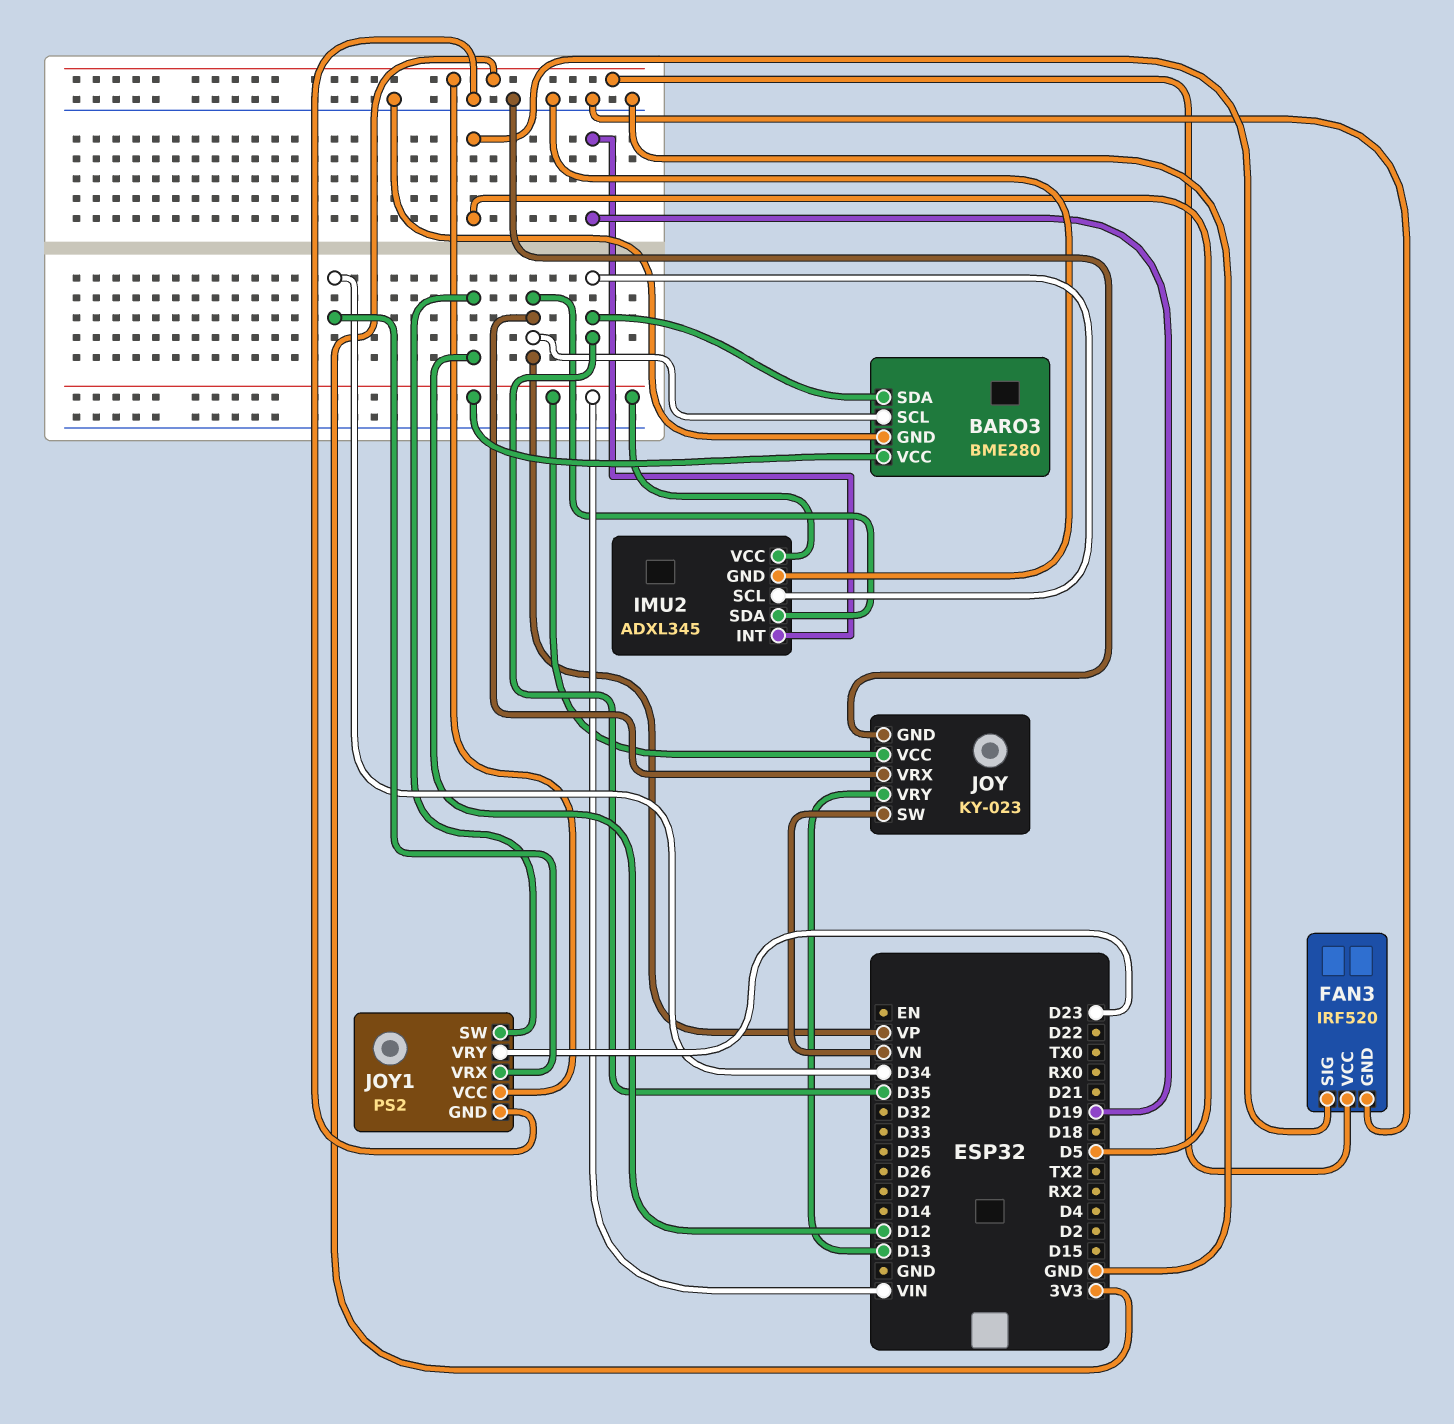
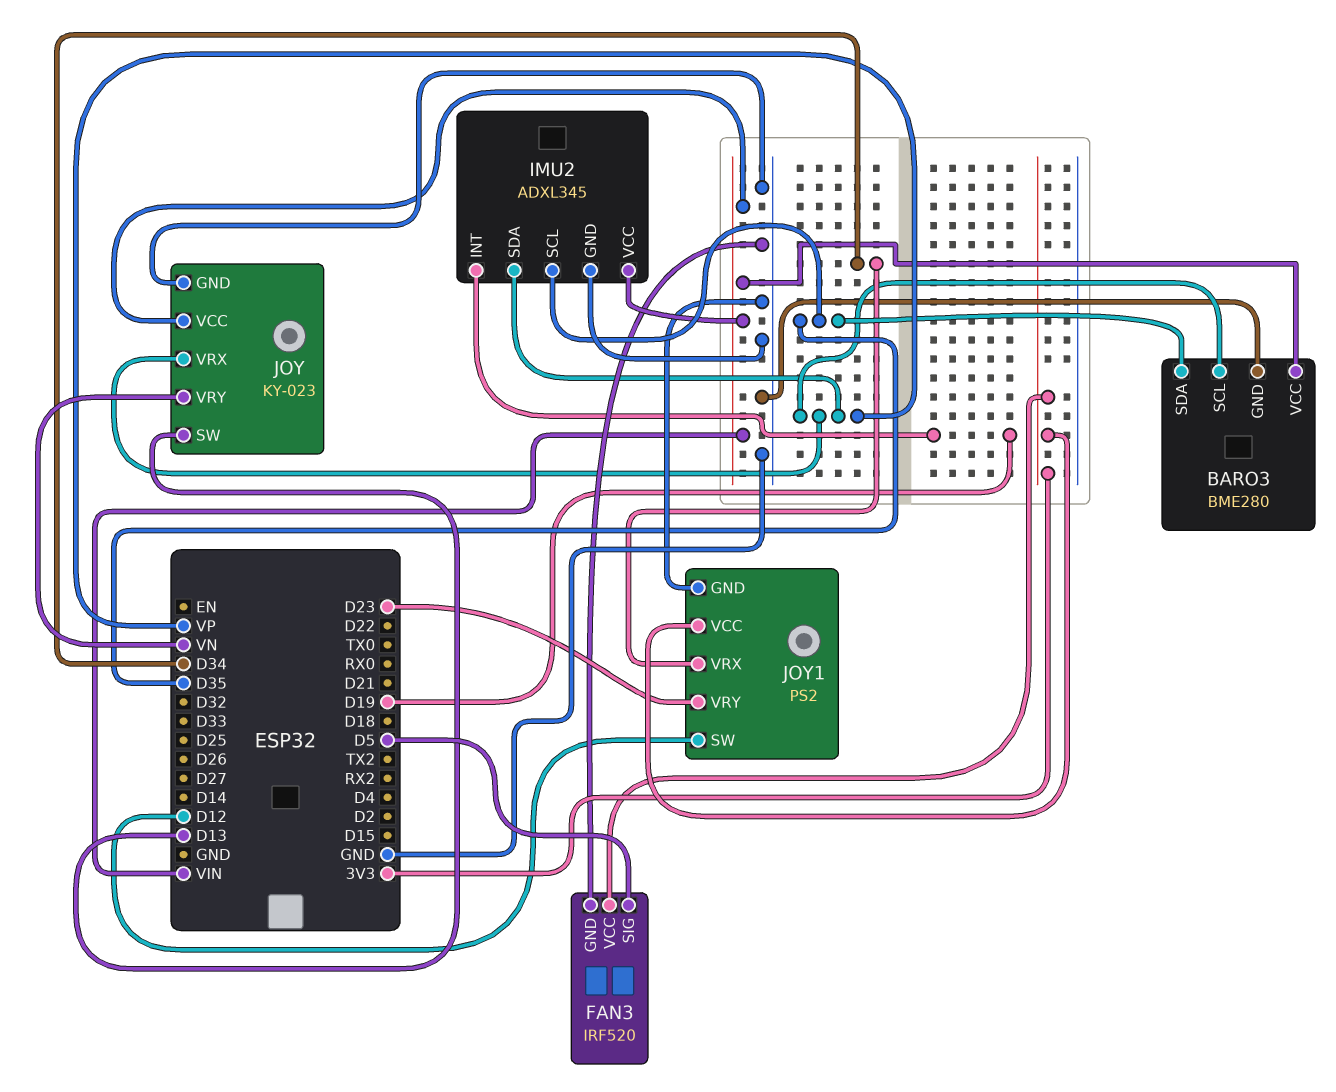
JOY pin SW: VN -> D13
JOY pin VRY: D13 -> VN

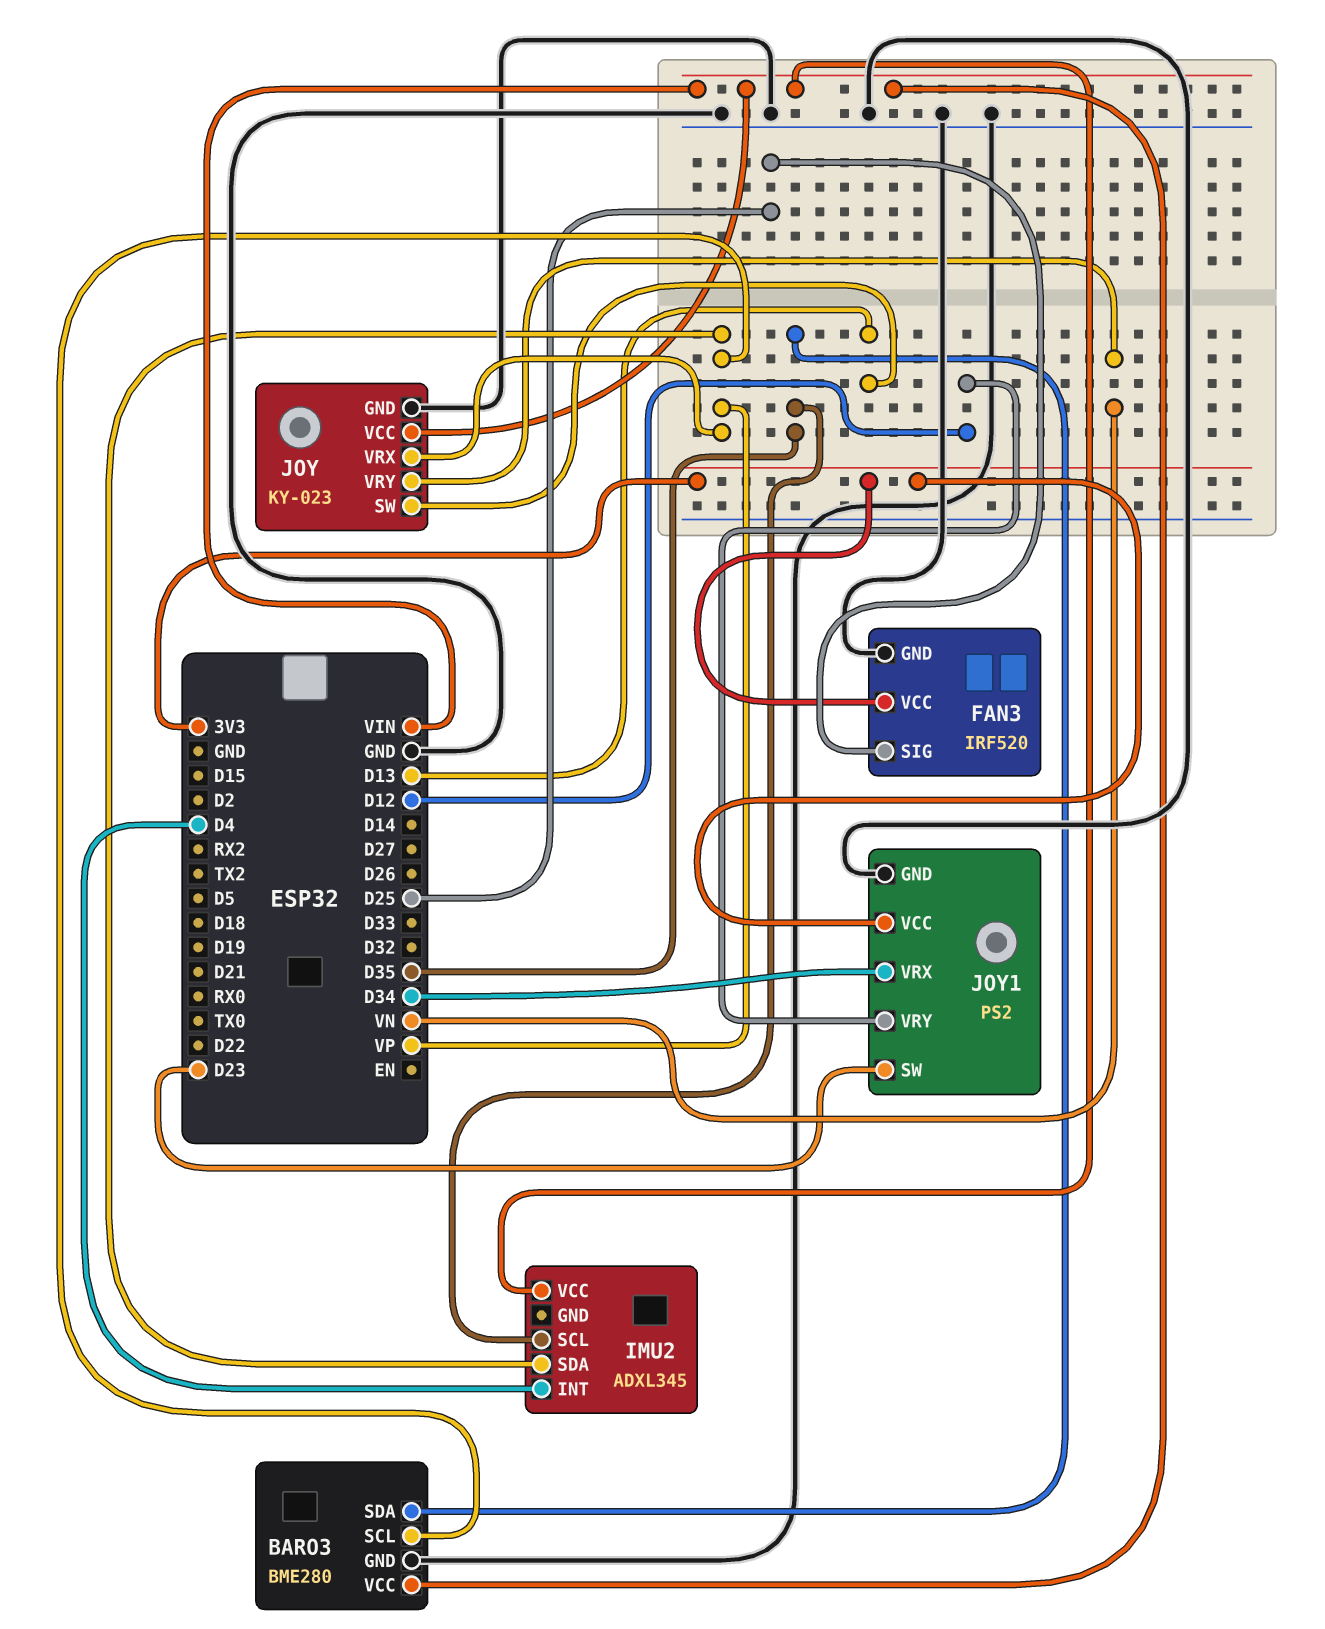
FAN3 pin SIG: D5 -> D25
IMU2 pin GND: GND -> none
IMU2 pin INT: D19 -> D4
JOY1 pin SW: D12 -> D23
JOY1 pin VRY: D23 -> D12

